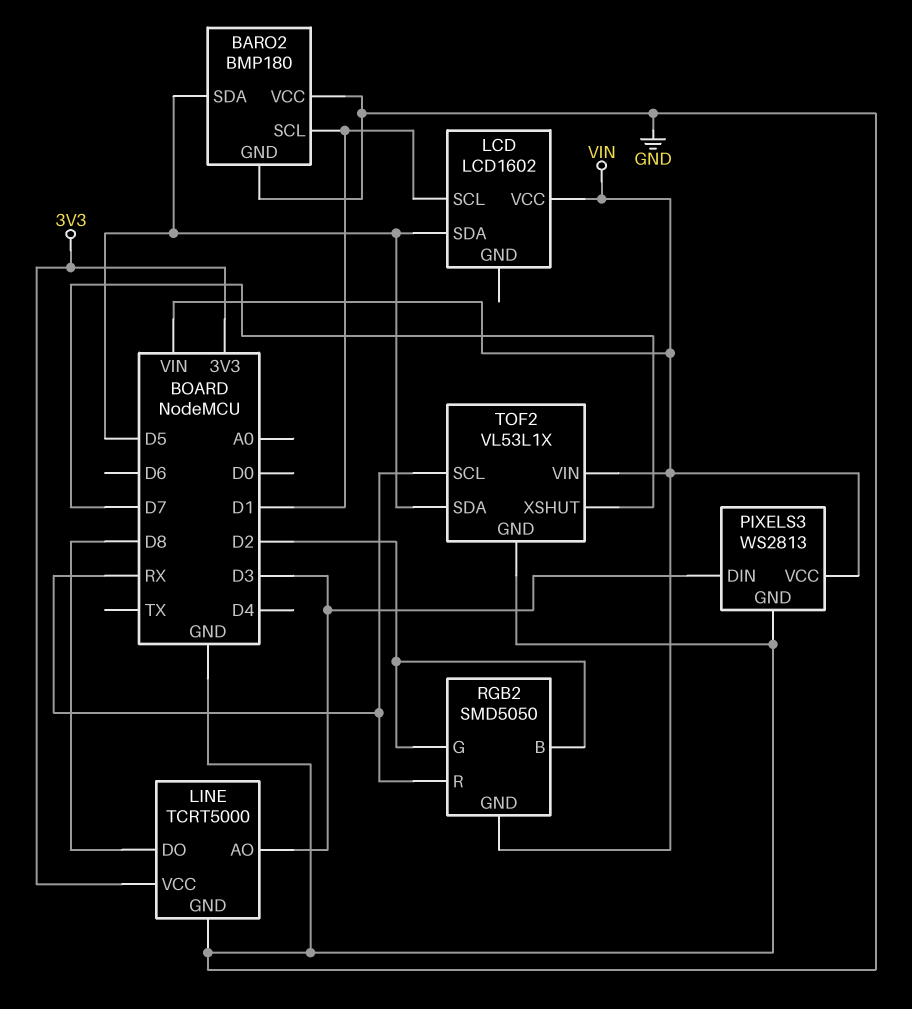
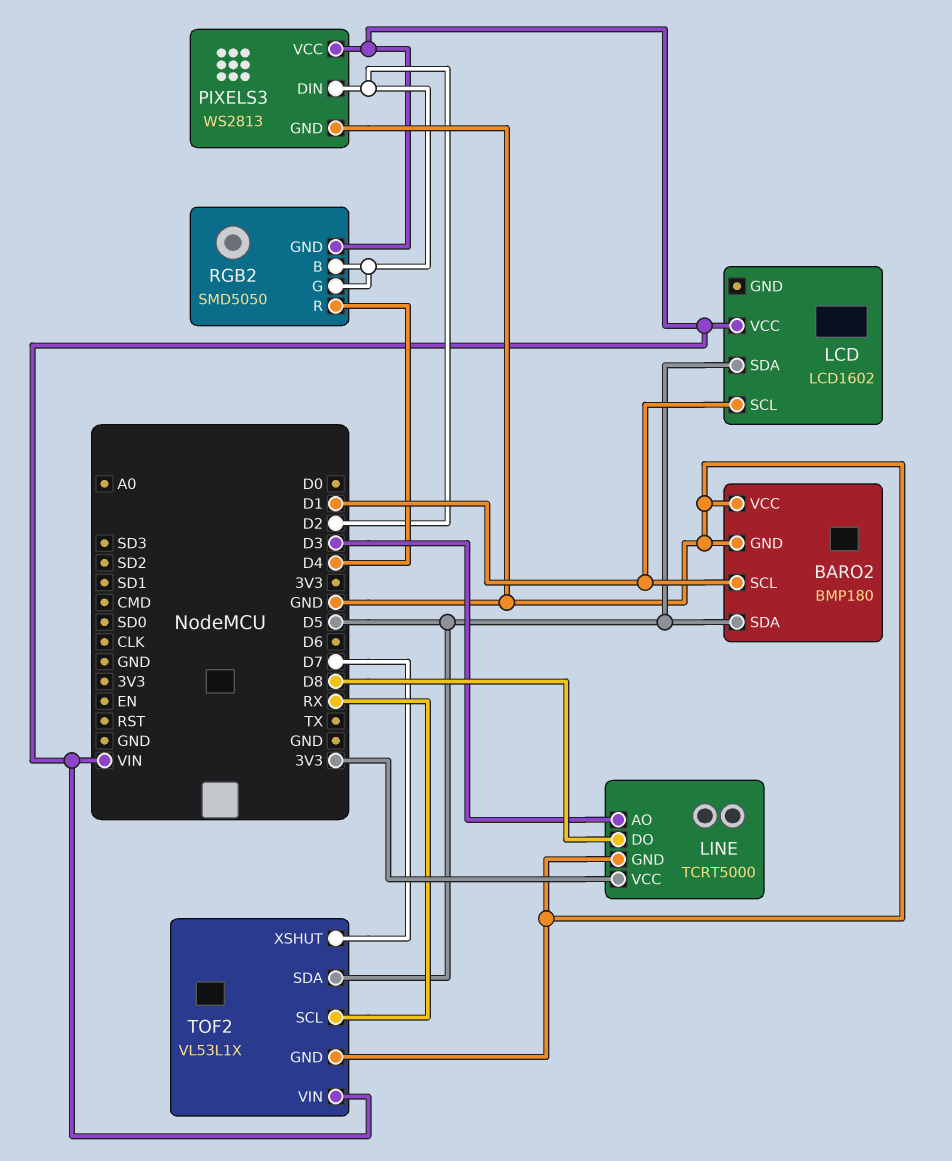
PIXELS3 pin DIN: D3 -> D2
RGB2 pin R: RX -> D4

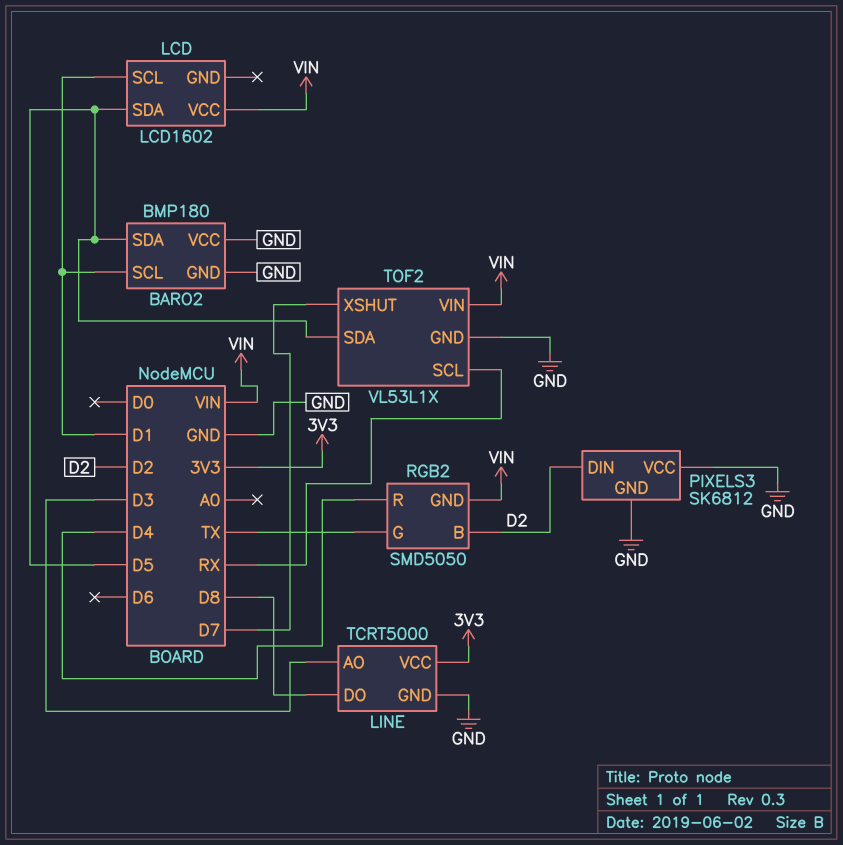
PIXELS3: WS2813 -> SK6812
PIXELS3 pin VCC: VIN -> GND
RGB2 pin G: D2 -> TX

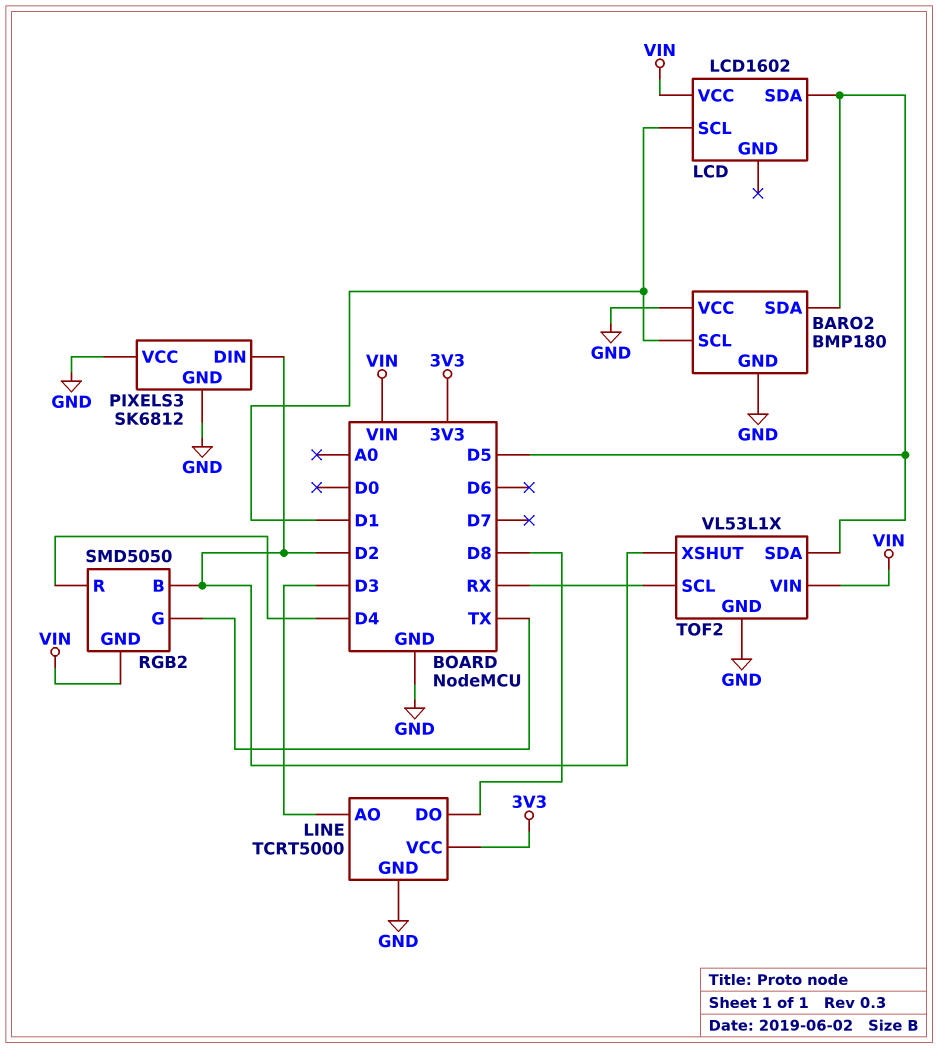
TOF2 pin XSHUT: D7 -> D2

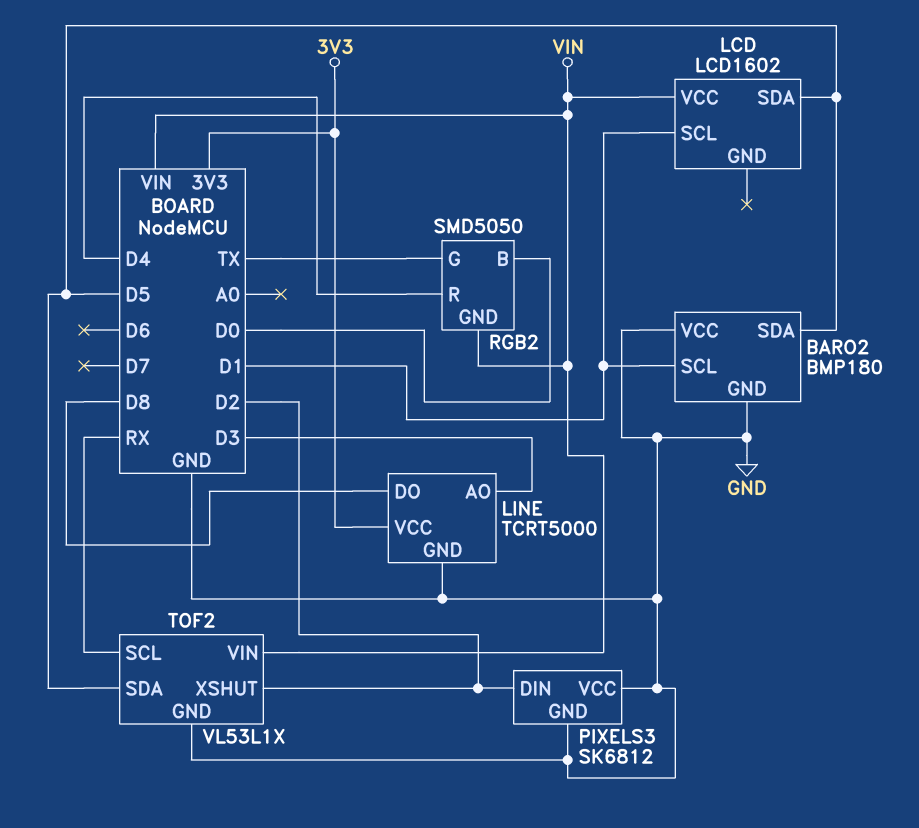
RGB2 pin B: D2 -> D0

